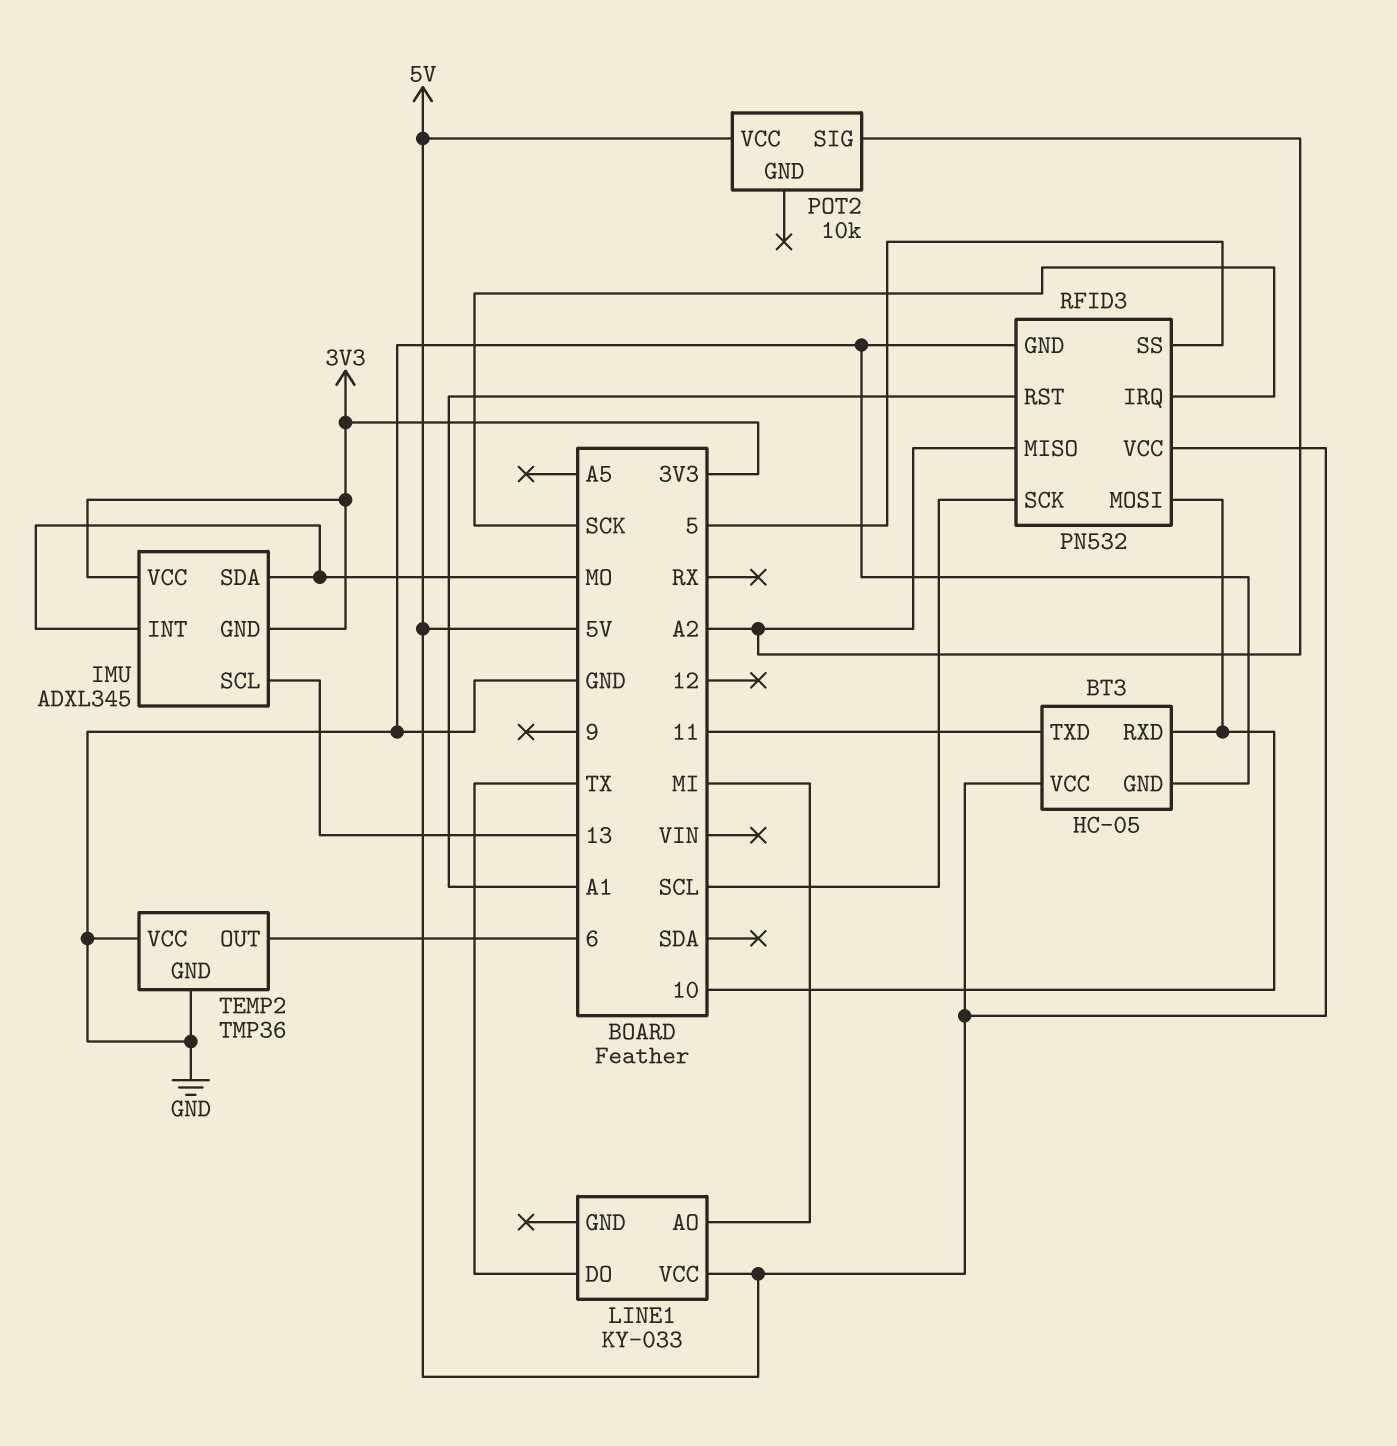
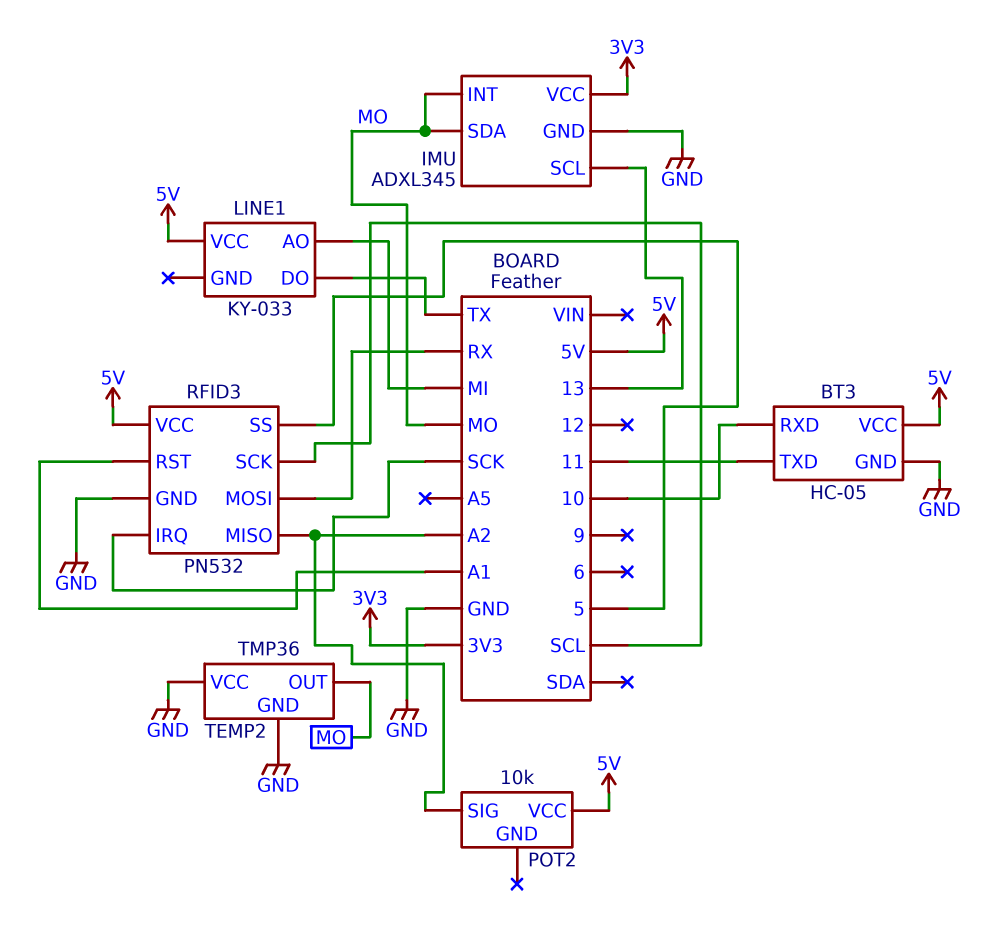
IMU pin GND: 3V3 -> GND
RFID3 pin MOSI: 10 -> RX
TEMP2 pin OUT: 6 -> MO

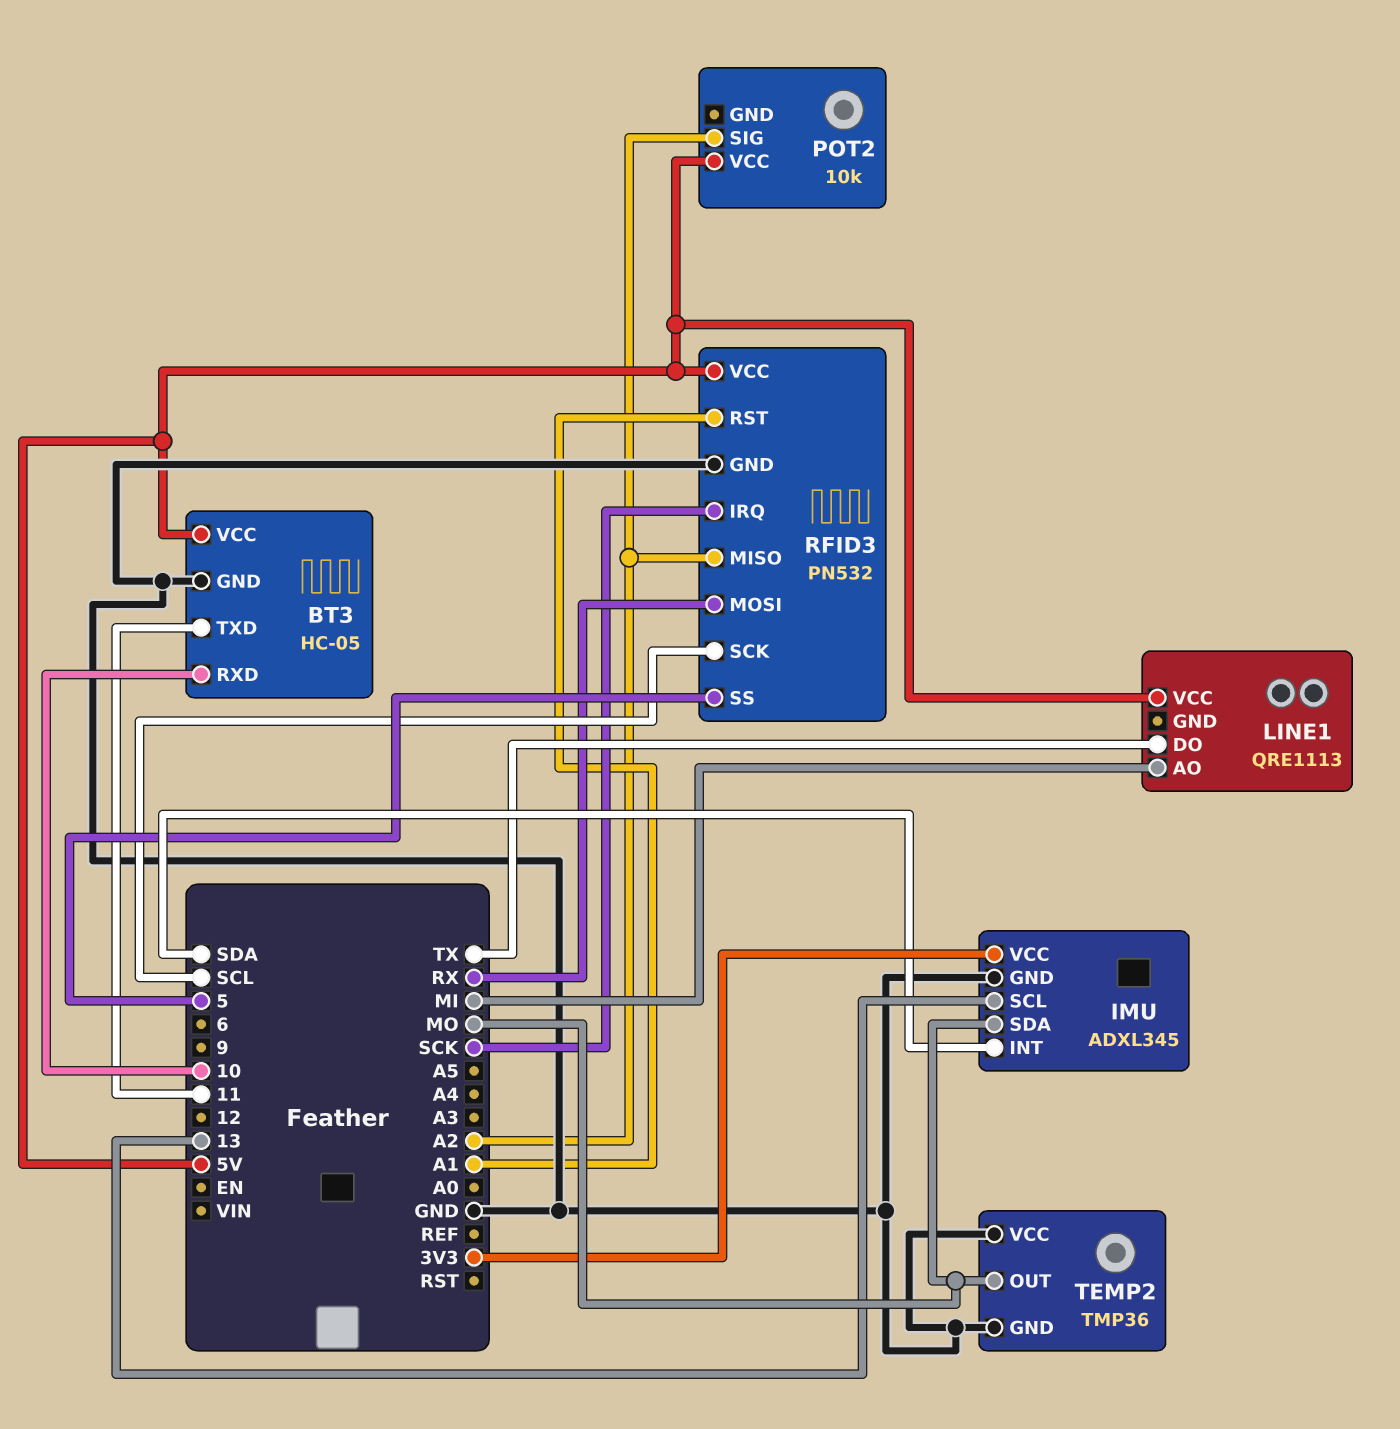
IMU pin INT: MO -> SDA
LINE1: KY-033 -> QRE1113

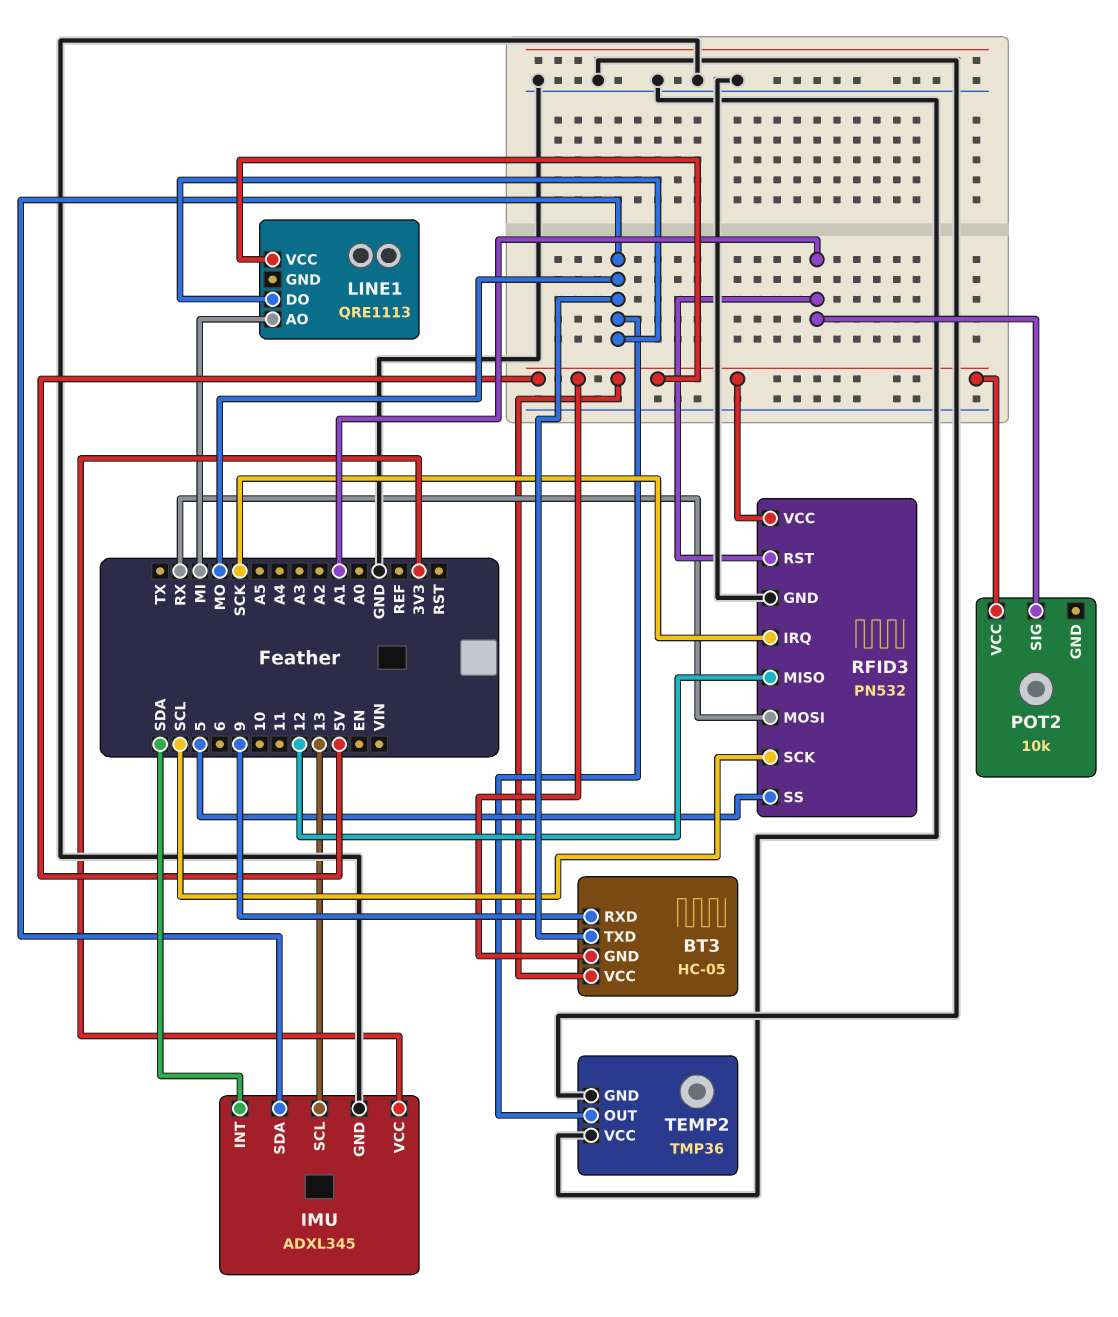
BT3 pin GND: GND -> 5V
BT3 pin RXD: 10 -> 9
BT3 pin TXD: 11 -> MO
LINE1 pin DO: TX -> MO
POT2 pin SIG: A2 -> A1
RFID3 pin MISO: A2 -> 12

